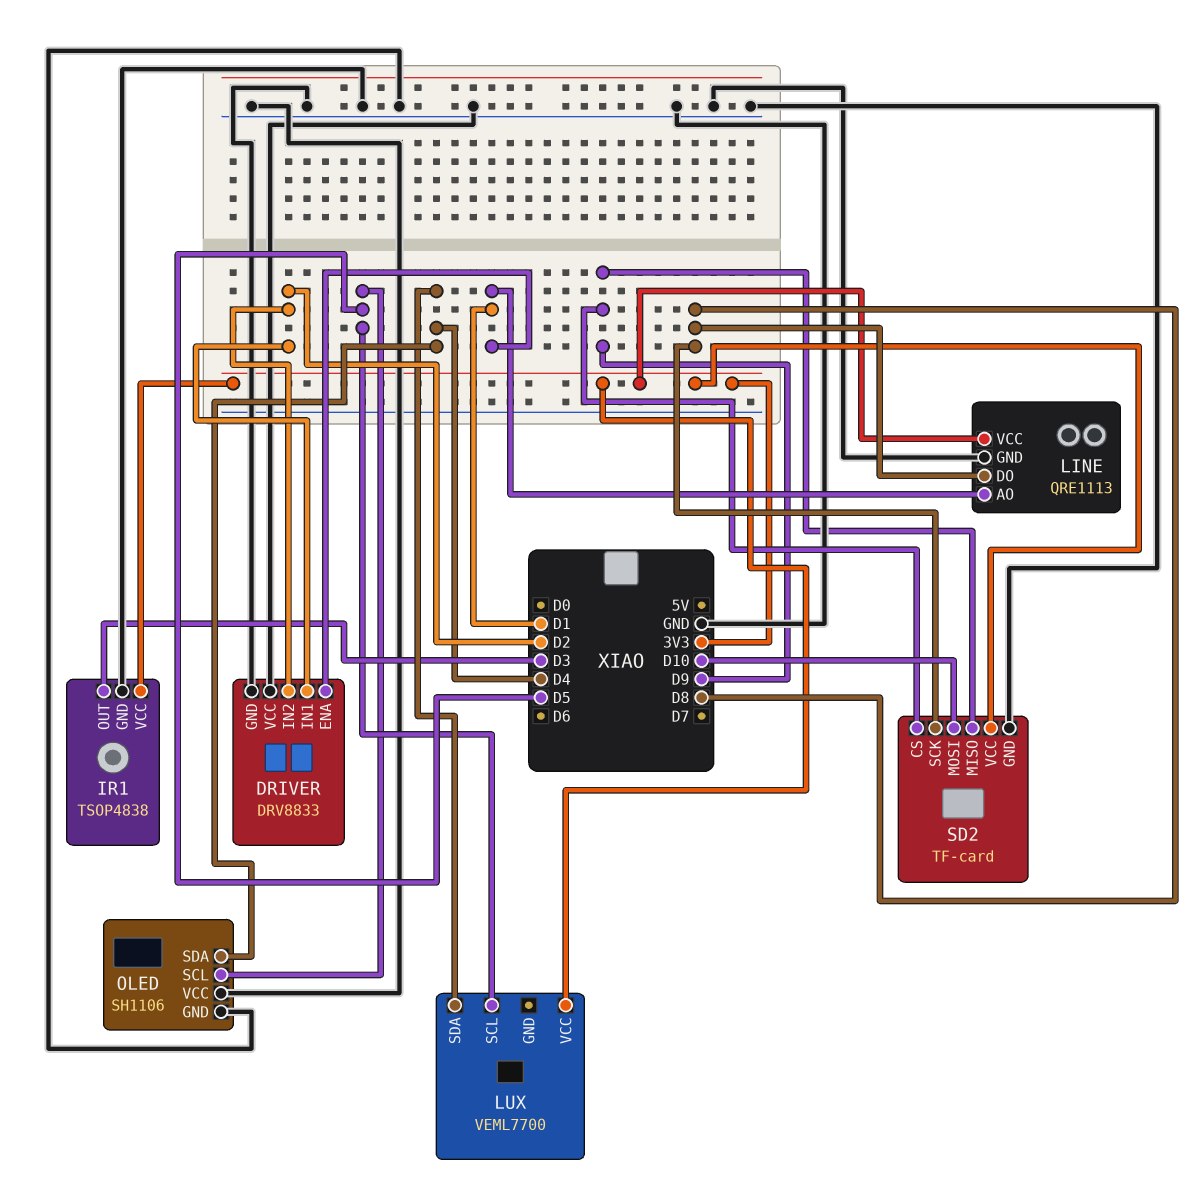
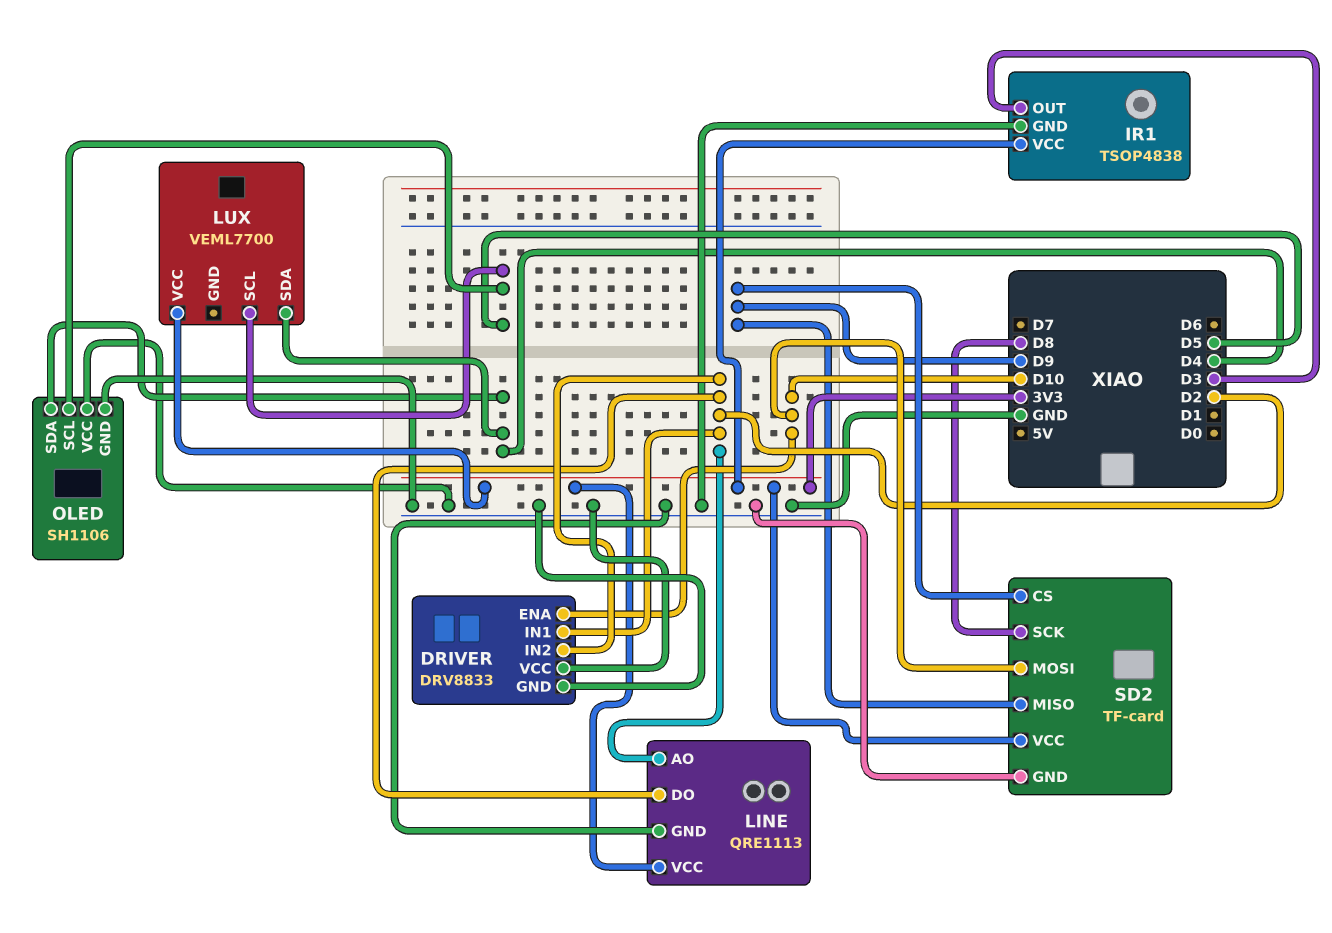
DRIVER pin ENA: D1 -> D10
LINE pin AO: D1 -> D2
LINE pin DO: D8 -> D2

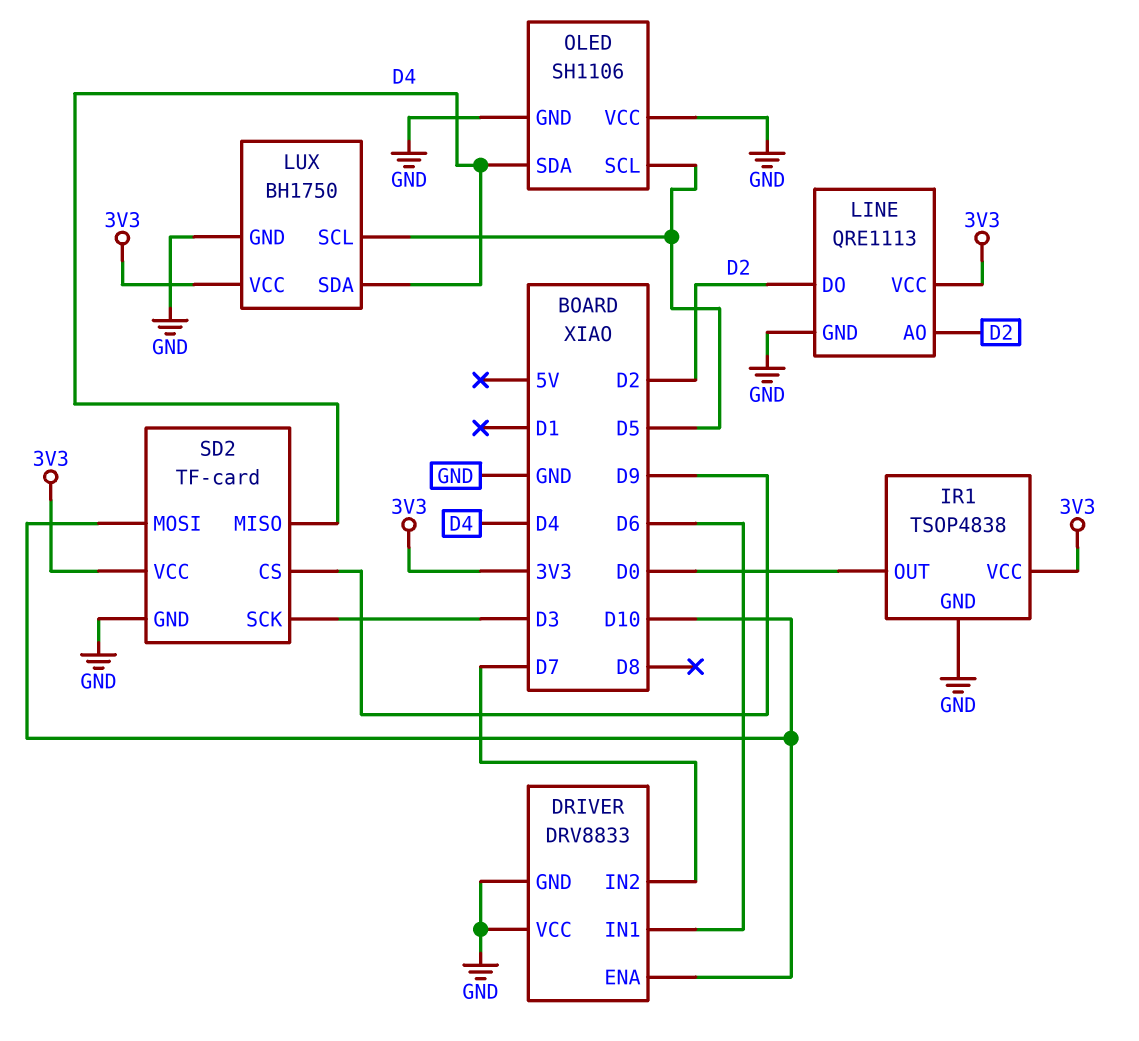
DRIVER pin IN1: D2 -> D6
DRIVER pin IN2: D2 -> D7
IR1 pin OUT: D3 -> D0
LUX: VEML7700 -> BH1750
LUX pin GND: none -> GND
SD2 pin MISO: D9 -> D4
SD2 pin SCK: D8 -> D3

